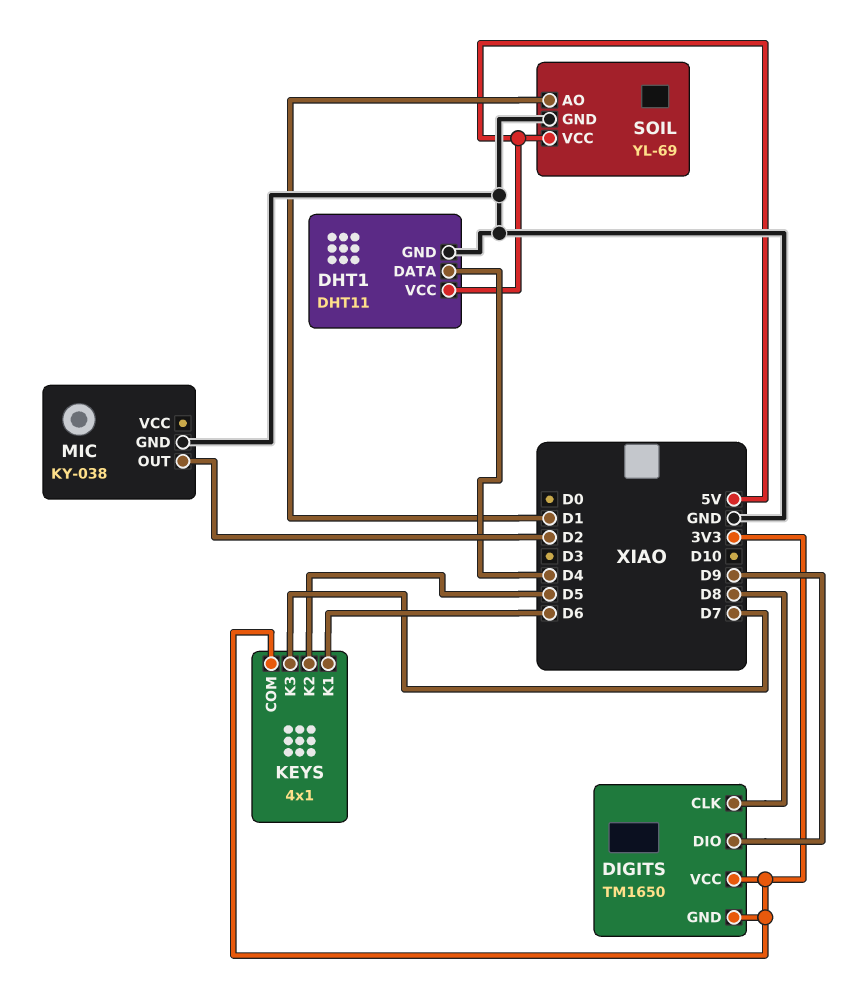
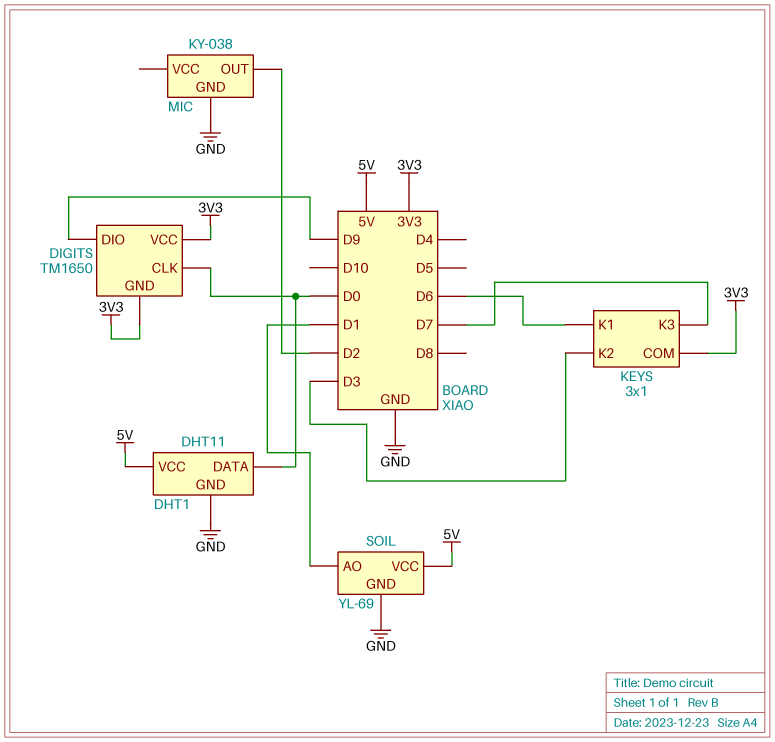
DHT1 pin DATA: D4 -> D0
DIGITS pin CLK: D8 -> D0
KEYS: 4x1 -> 3x1
KEYS pin K2: D5 -> D3

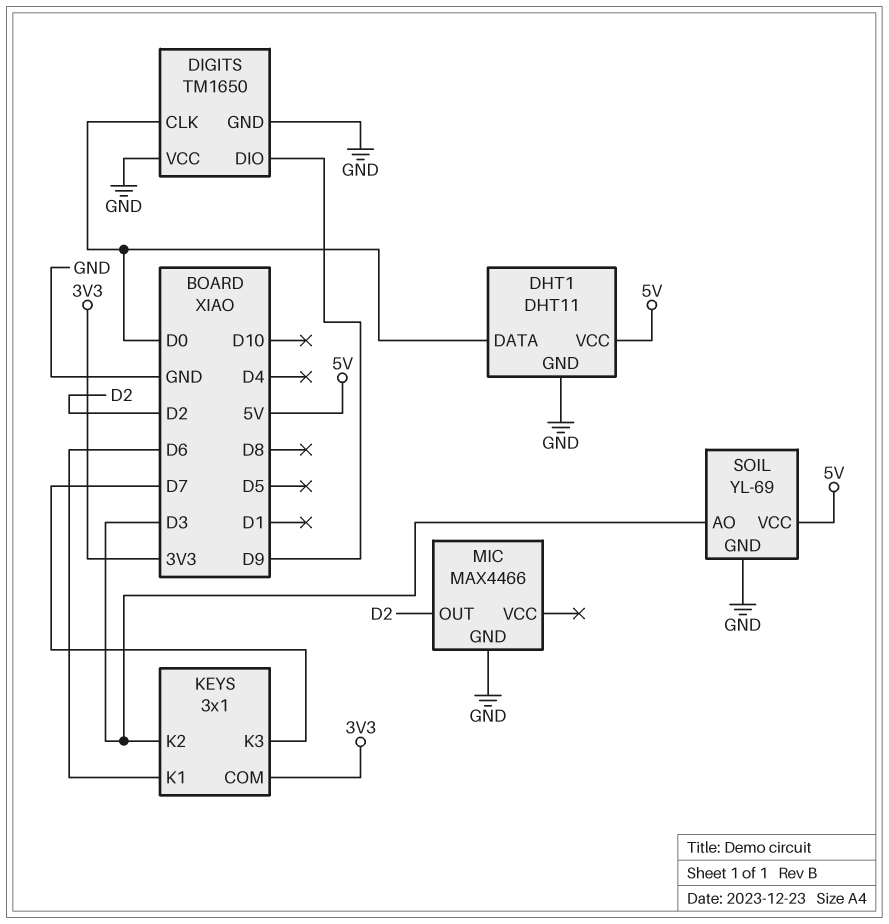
DIGITS pin GND: 3V3 -> GND
DIGITS pin VCC: 3V3 -> GND
MIC: KY-038 -> MAX4466
SOIL pin AO: D1 -> D3

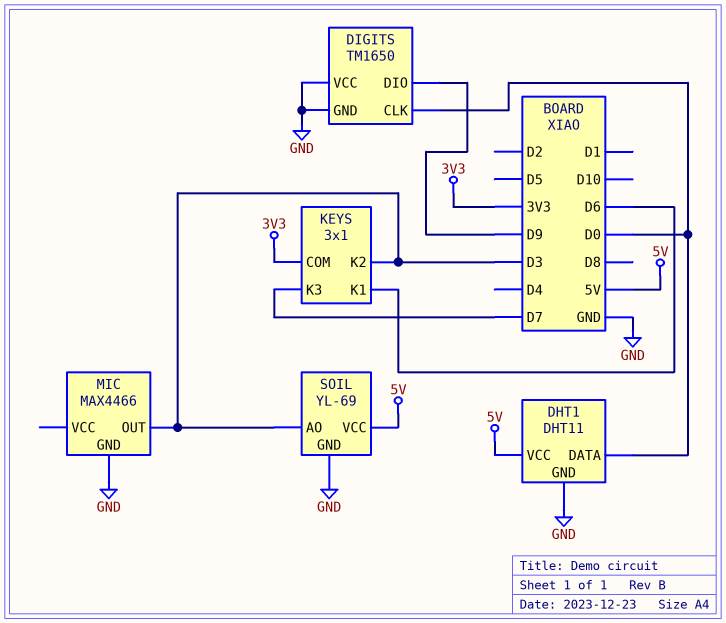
MIC pin OUT: D2 -> D3

